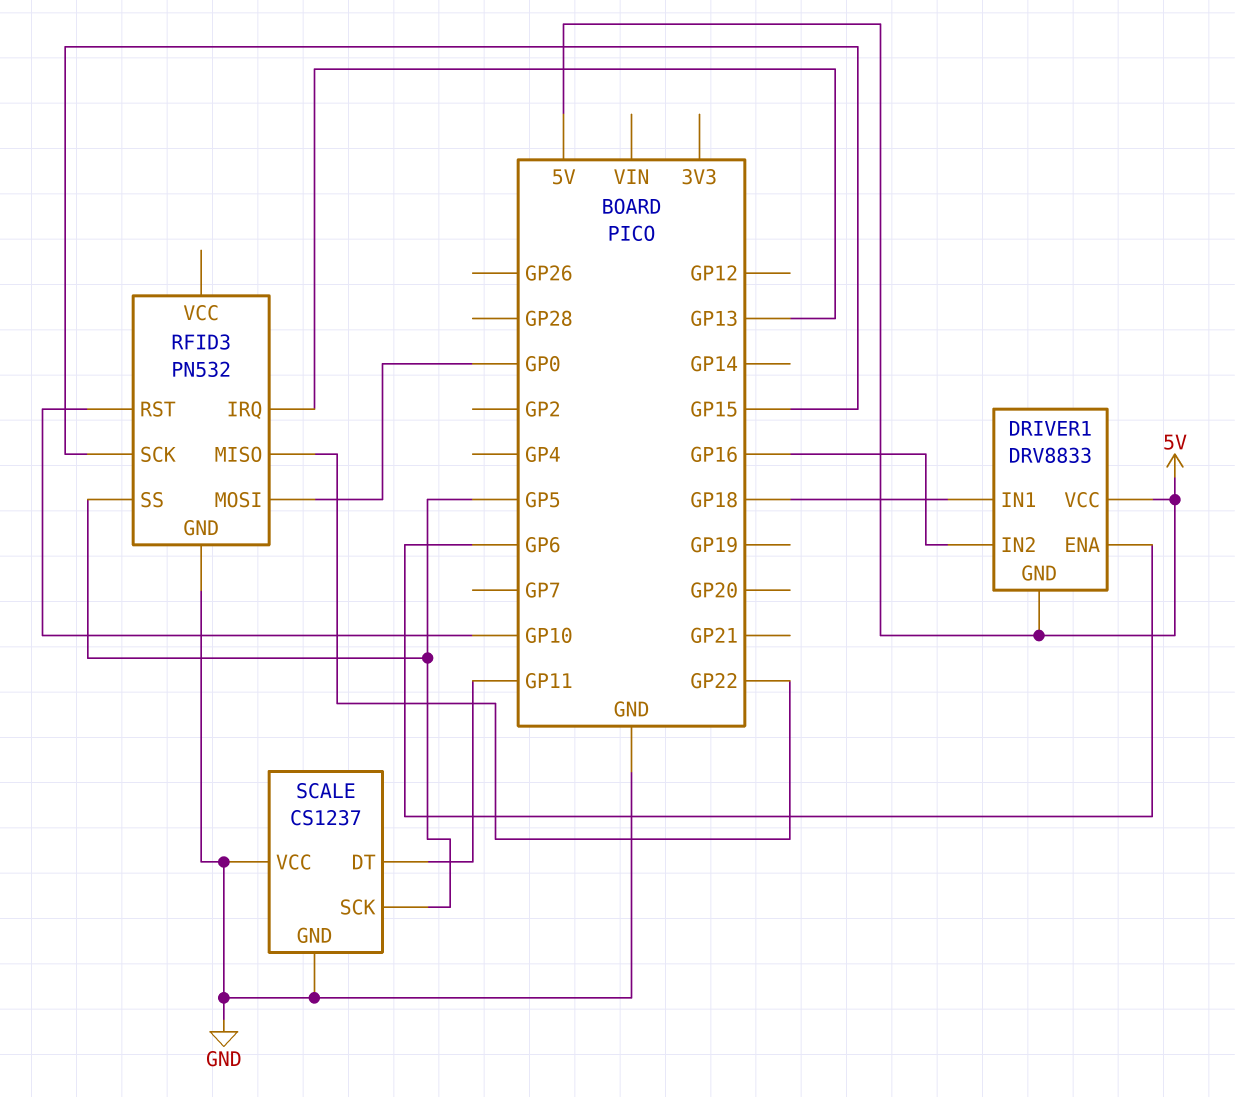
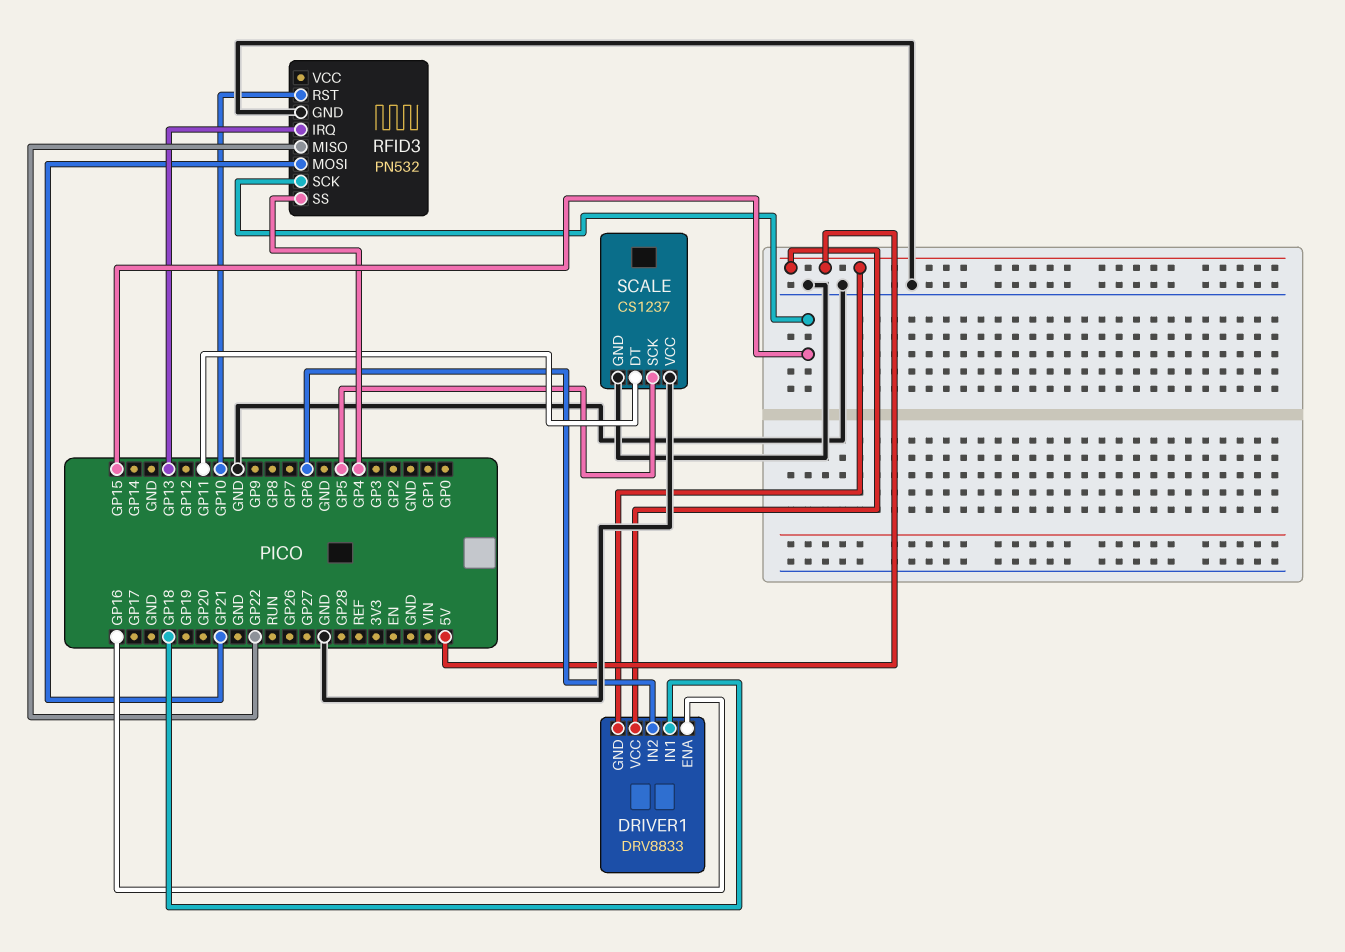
DRIVER1 pin ENA: GP6 -> GP16
DRIVER1 pin IN2: GP16 -> GP6
RFID3 pin MOSI: GP0 -> GP21
RFID3 pin SS: GP5 -> GP4

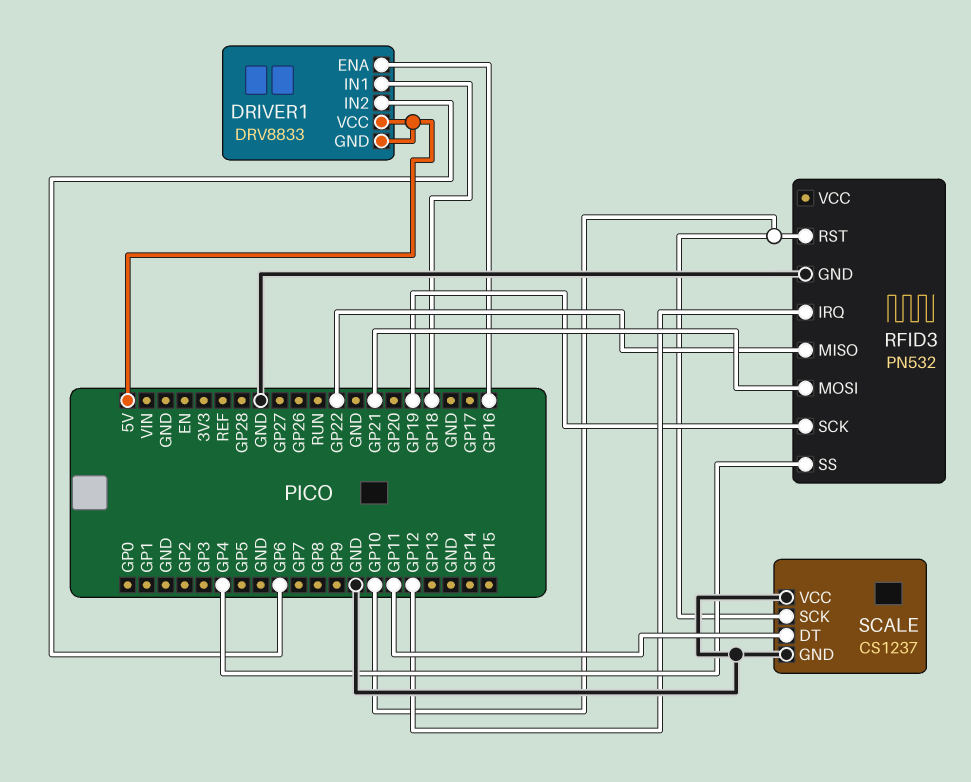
RFID3 pin IRQ: GP13 -> GP12
RFID3 pin SCK: GP15 -> GP19
SCALE pin SCK: GP5 -> GP10

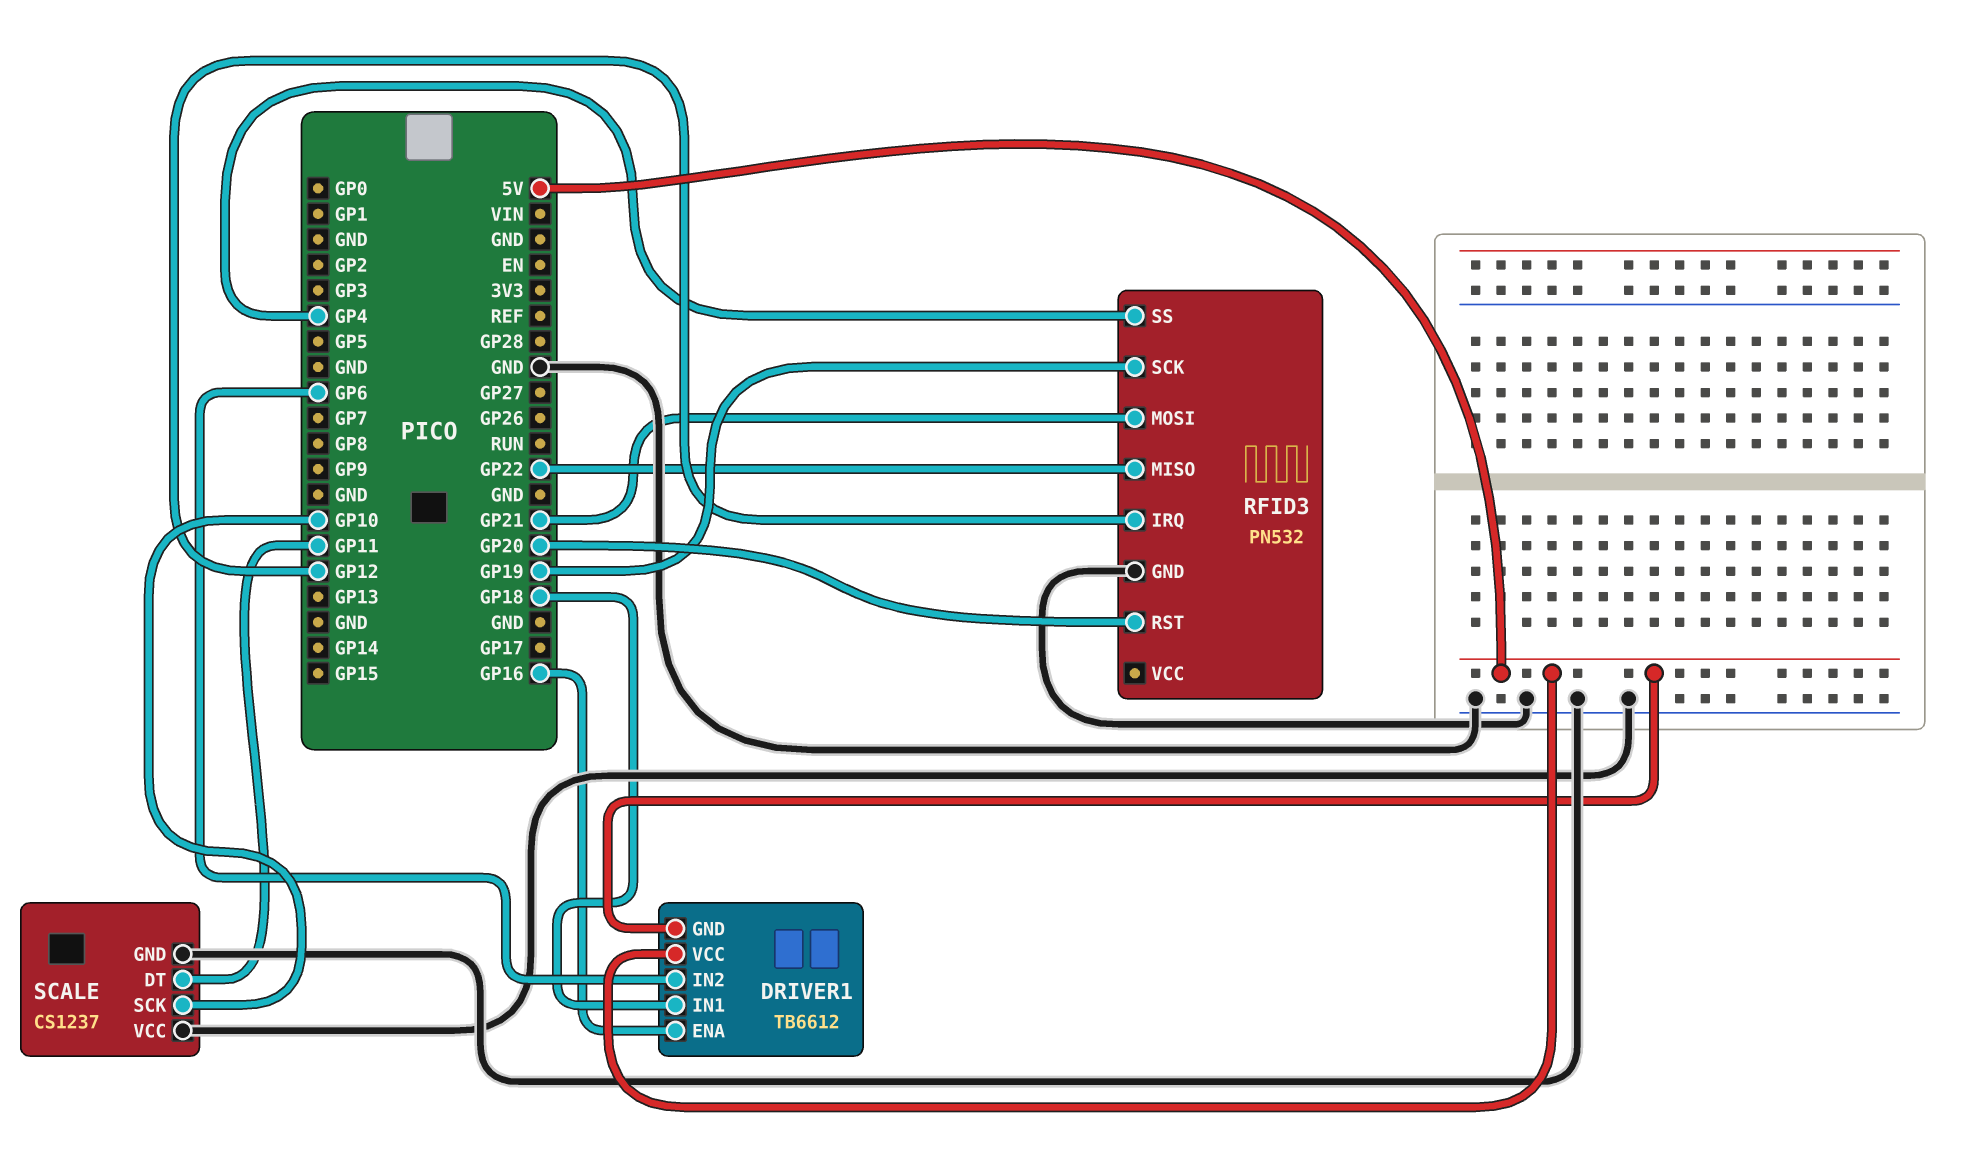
DRIVER1: DRV8833 -> TB6612
RFID3 pin RST: GP10 -> GP20

